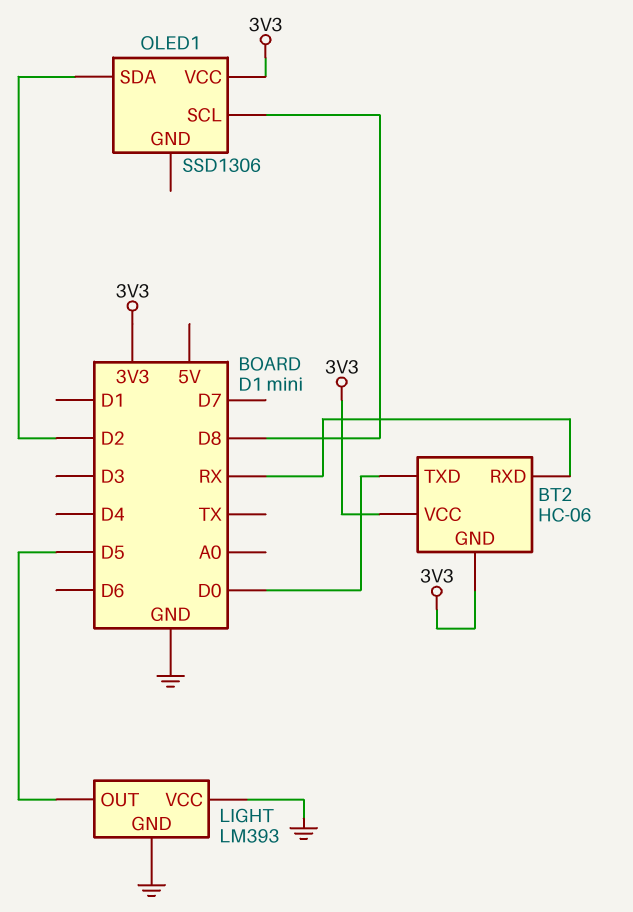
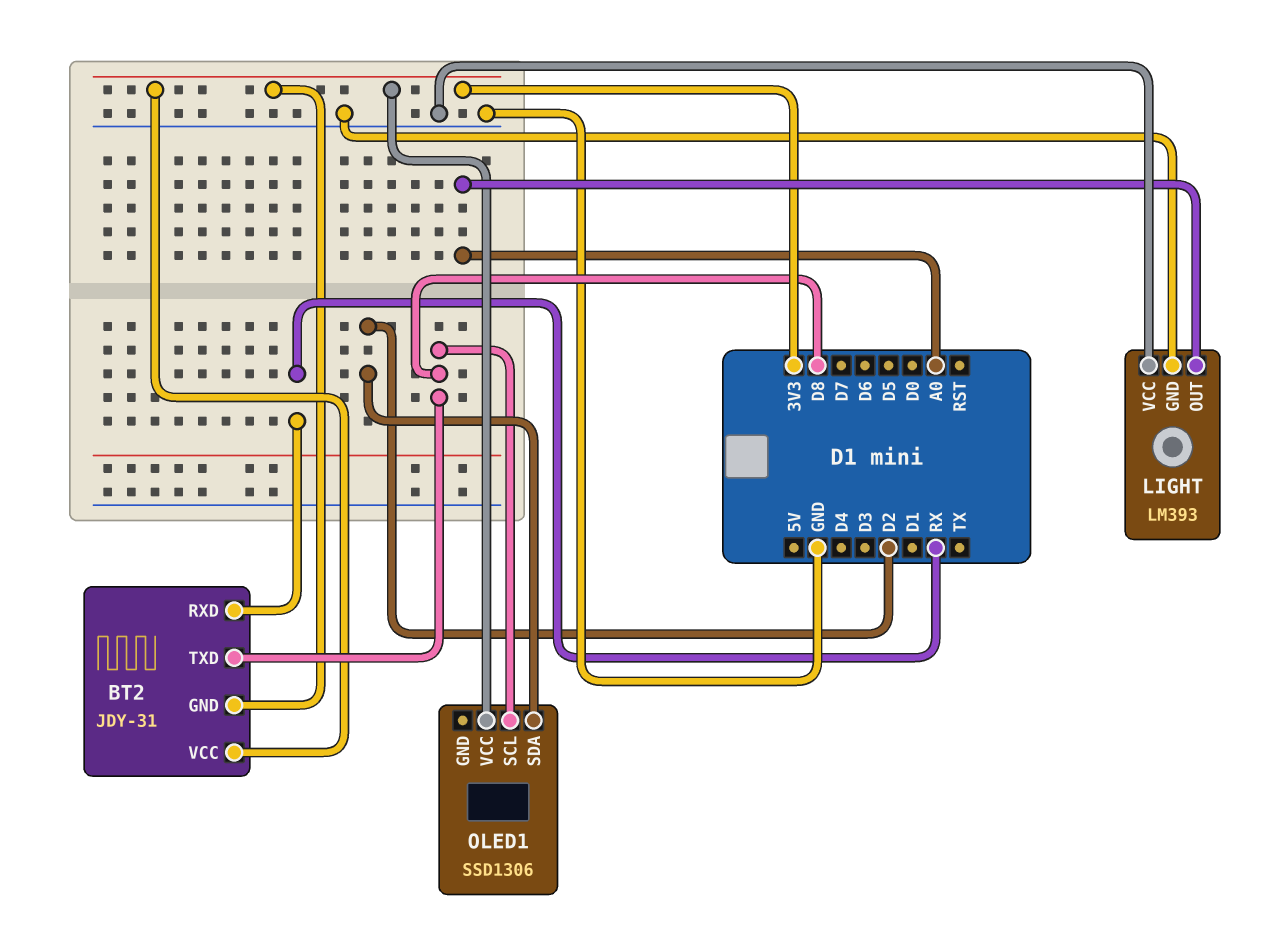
BT2: HC-06 -> JDY-31
BT2 pin TXD: D0 -> D8
LIGHT pin OUT: D5 -> A0

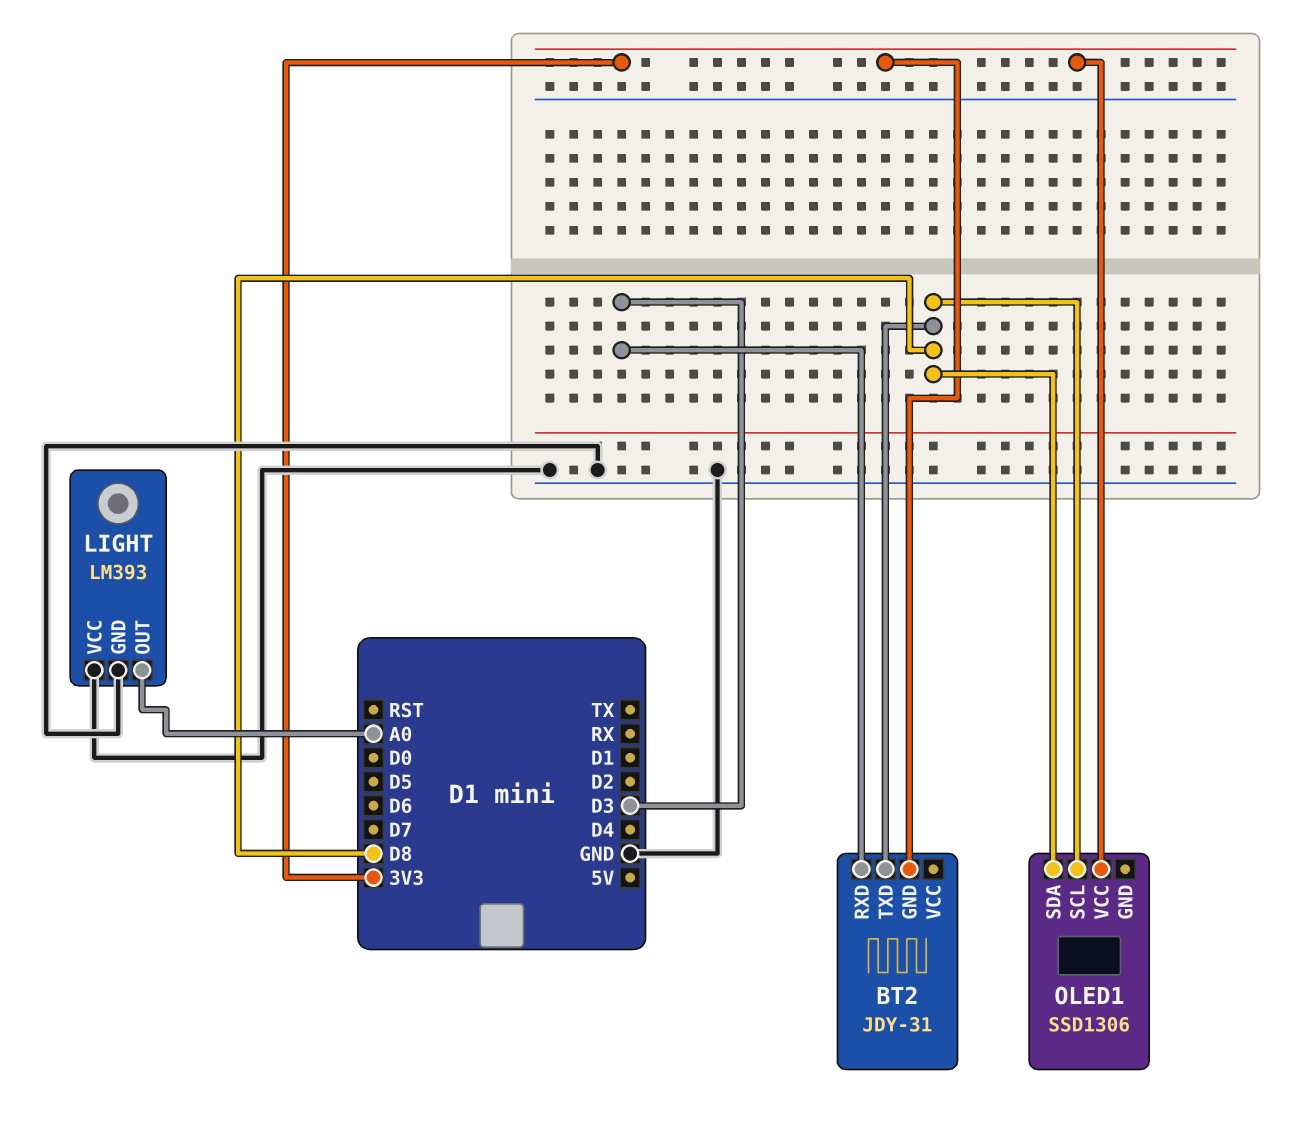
BT2 pin RXD: RX -> D3
BT2 pin VCC: 3V3 -> none
OLED1 pin SDA: D2 -> D8

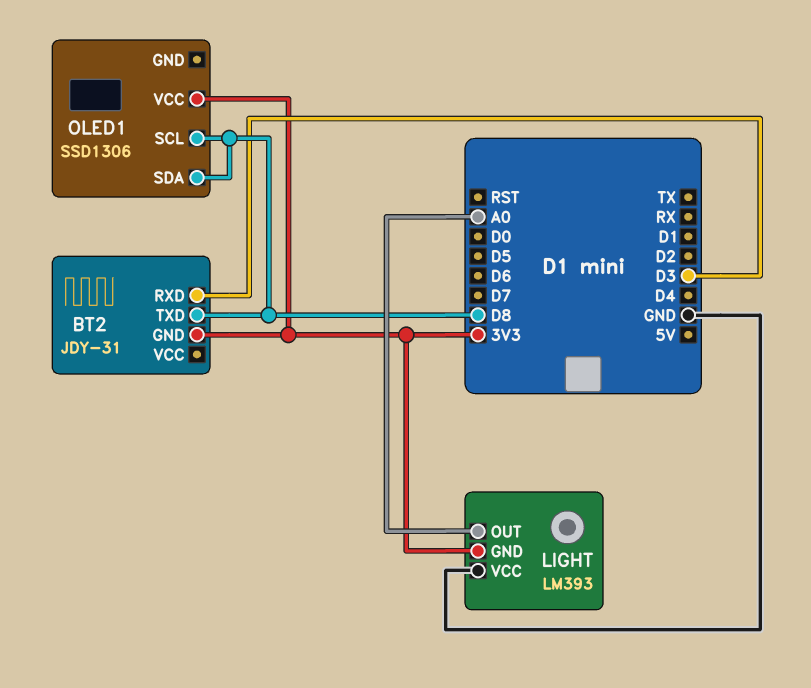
LIGHT pin GND: GND -> 3V3

